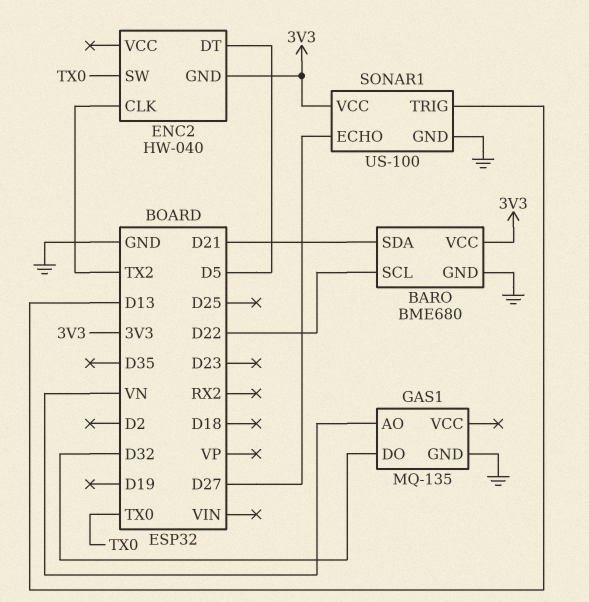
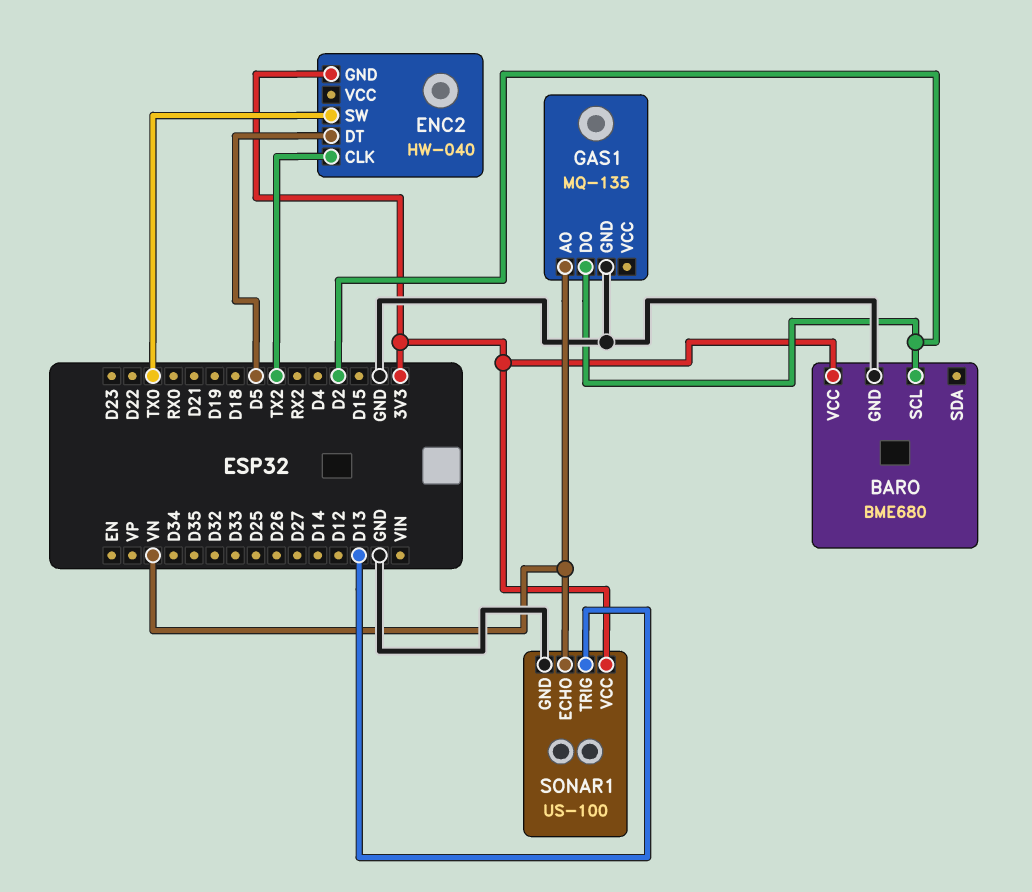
BARO pin SCL: D22 -> D2
BARO pin SDA: D21 -> none
GAS1 pin DO: D32 -> D2
SONAR1 pin ECHO: D27 -> VN

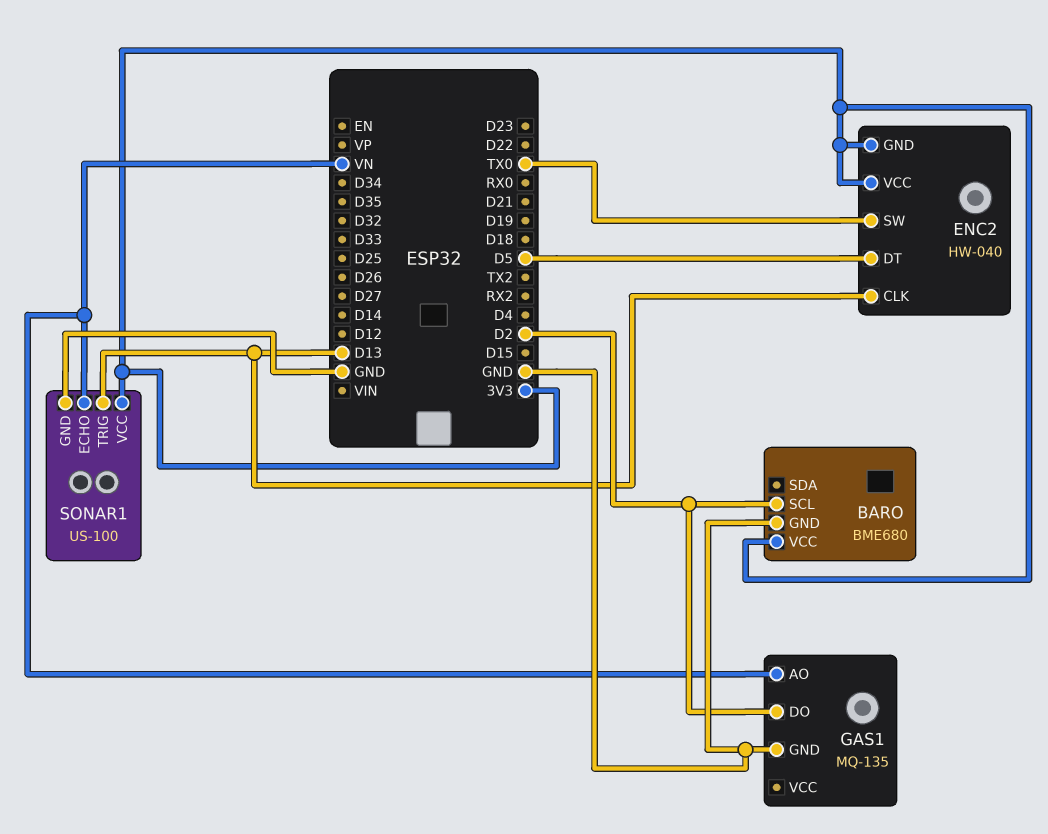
ENC2 pin CLK: TX2 -> D13
ENC2 pin VCC: none -> 3V3

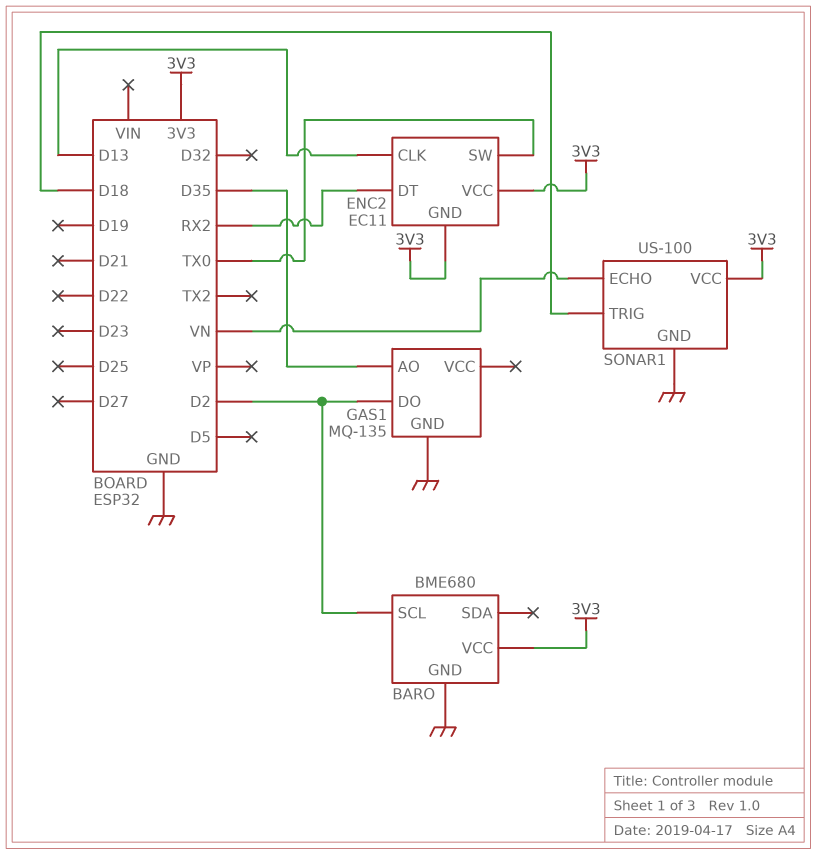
ENC2: HW-040 -> EC11
ENC2 pin DT: D5 -> RX2
GAS1 pin AO: VN -> D35
SONAR1 pin TRIG: D13 -> D18

